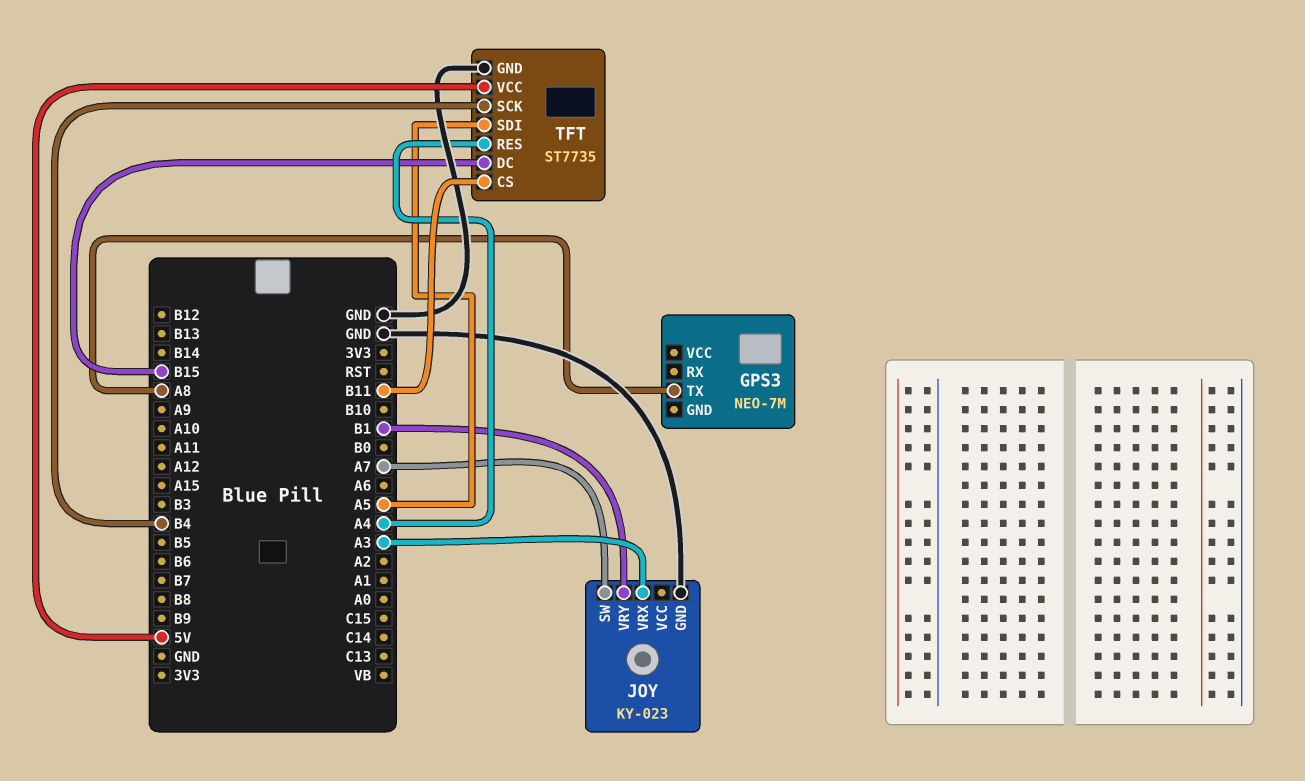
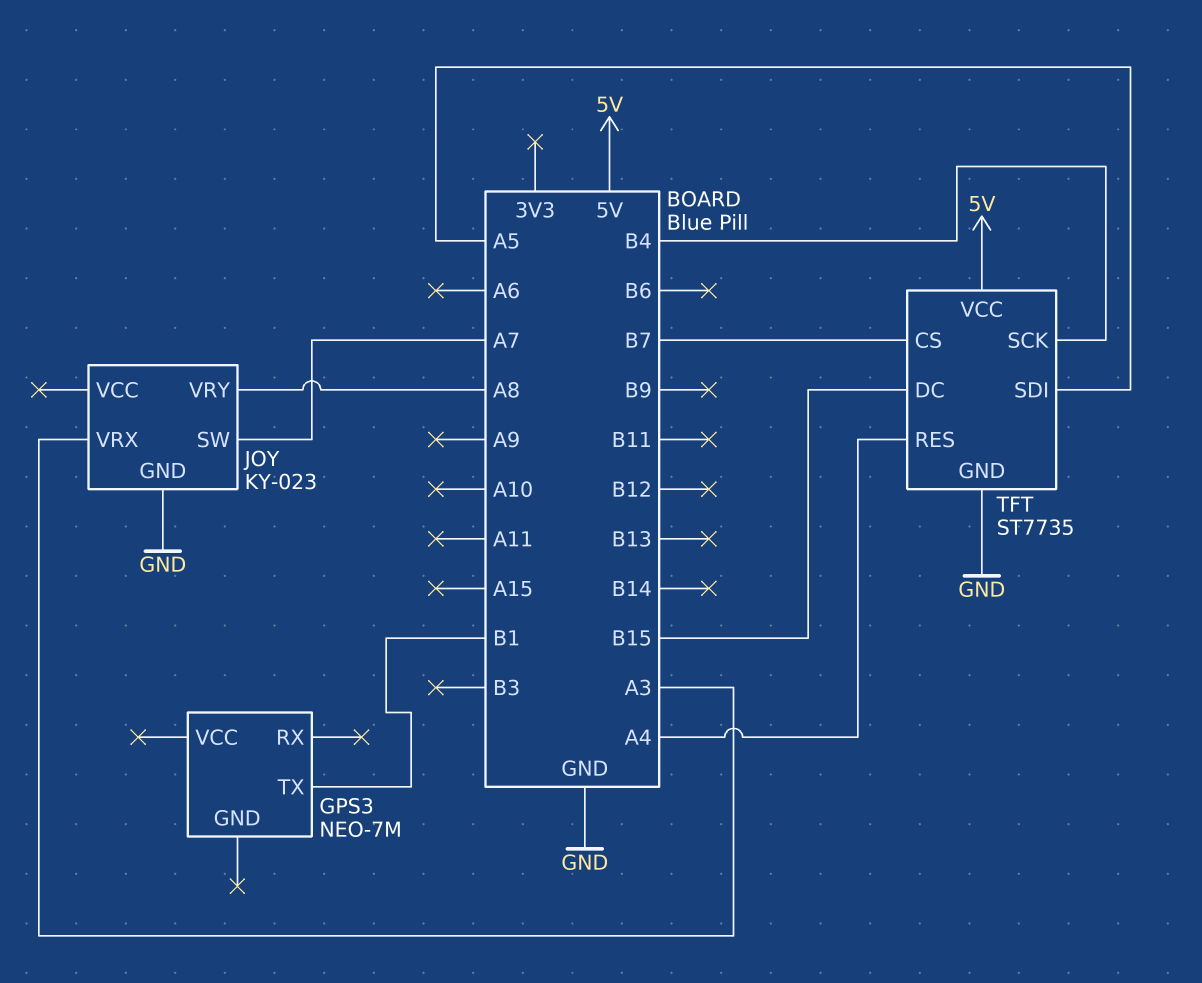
GPS3 pin TX: A8 -> B1
JOY pin VRY: B1 -> A8
TFT pin CS: B11 -> B7

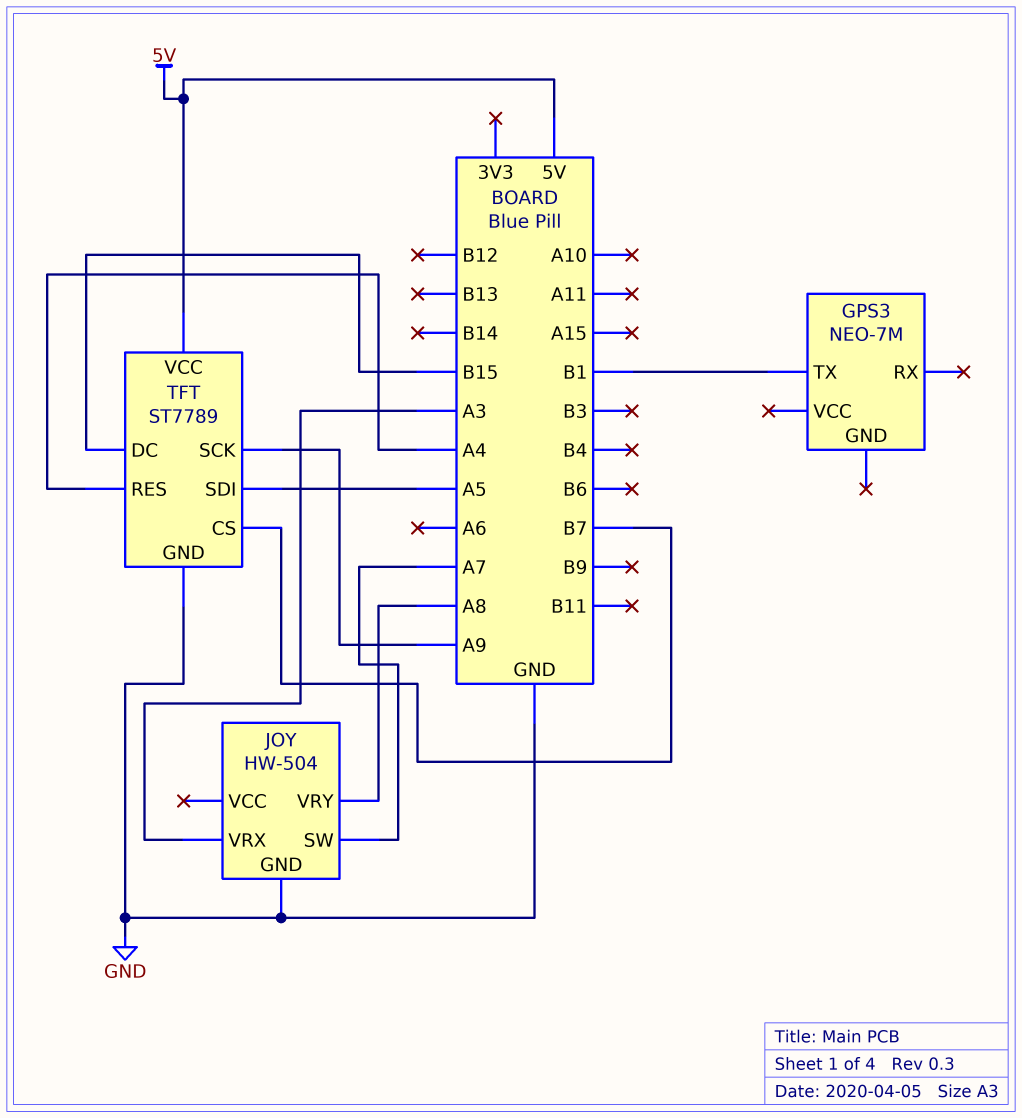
JOY: KY-023 -> HW-504
TFT: ST7735 -> ST7789
TFT pin SCK: B4 -> A9

